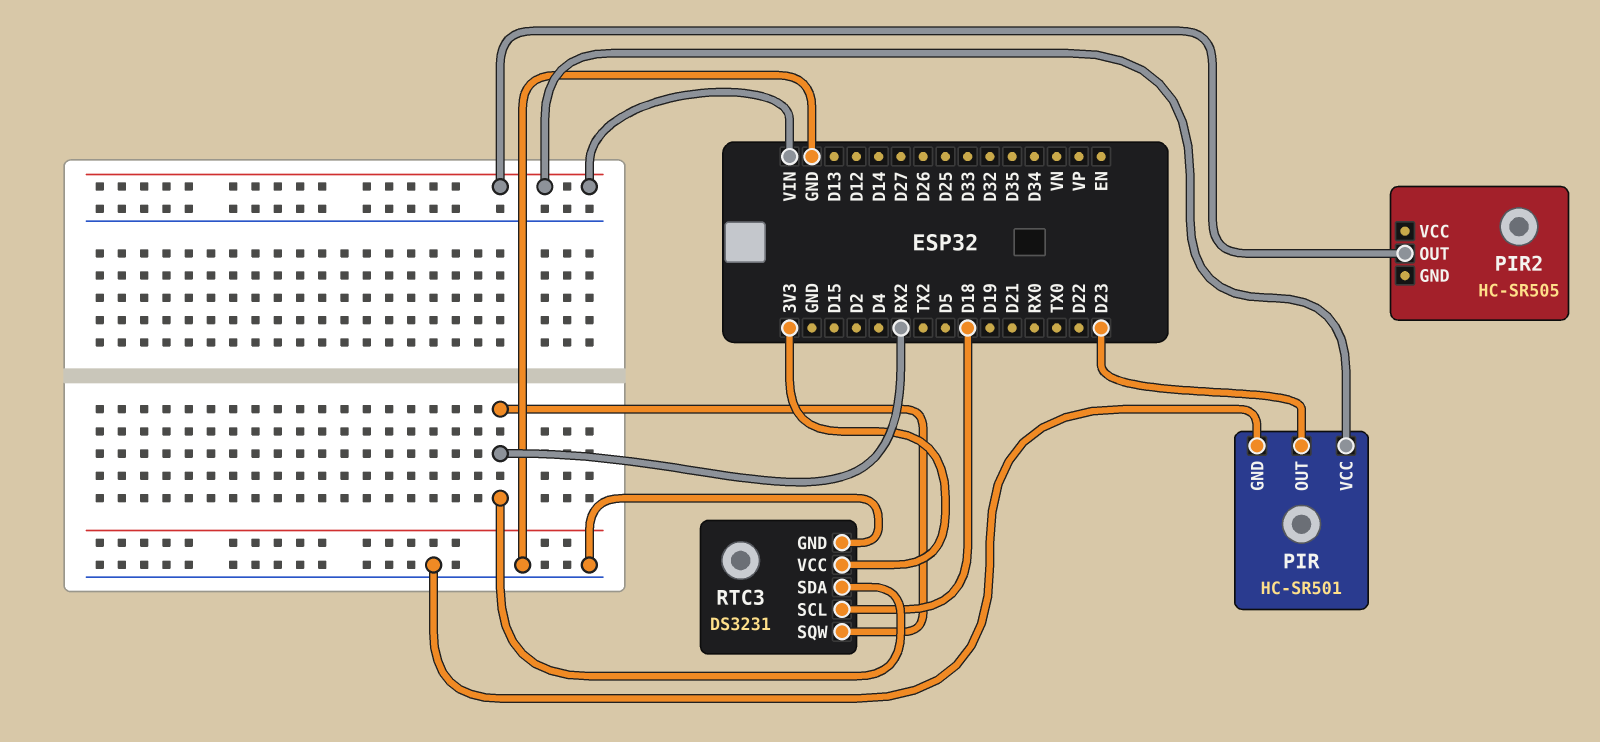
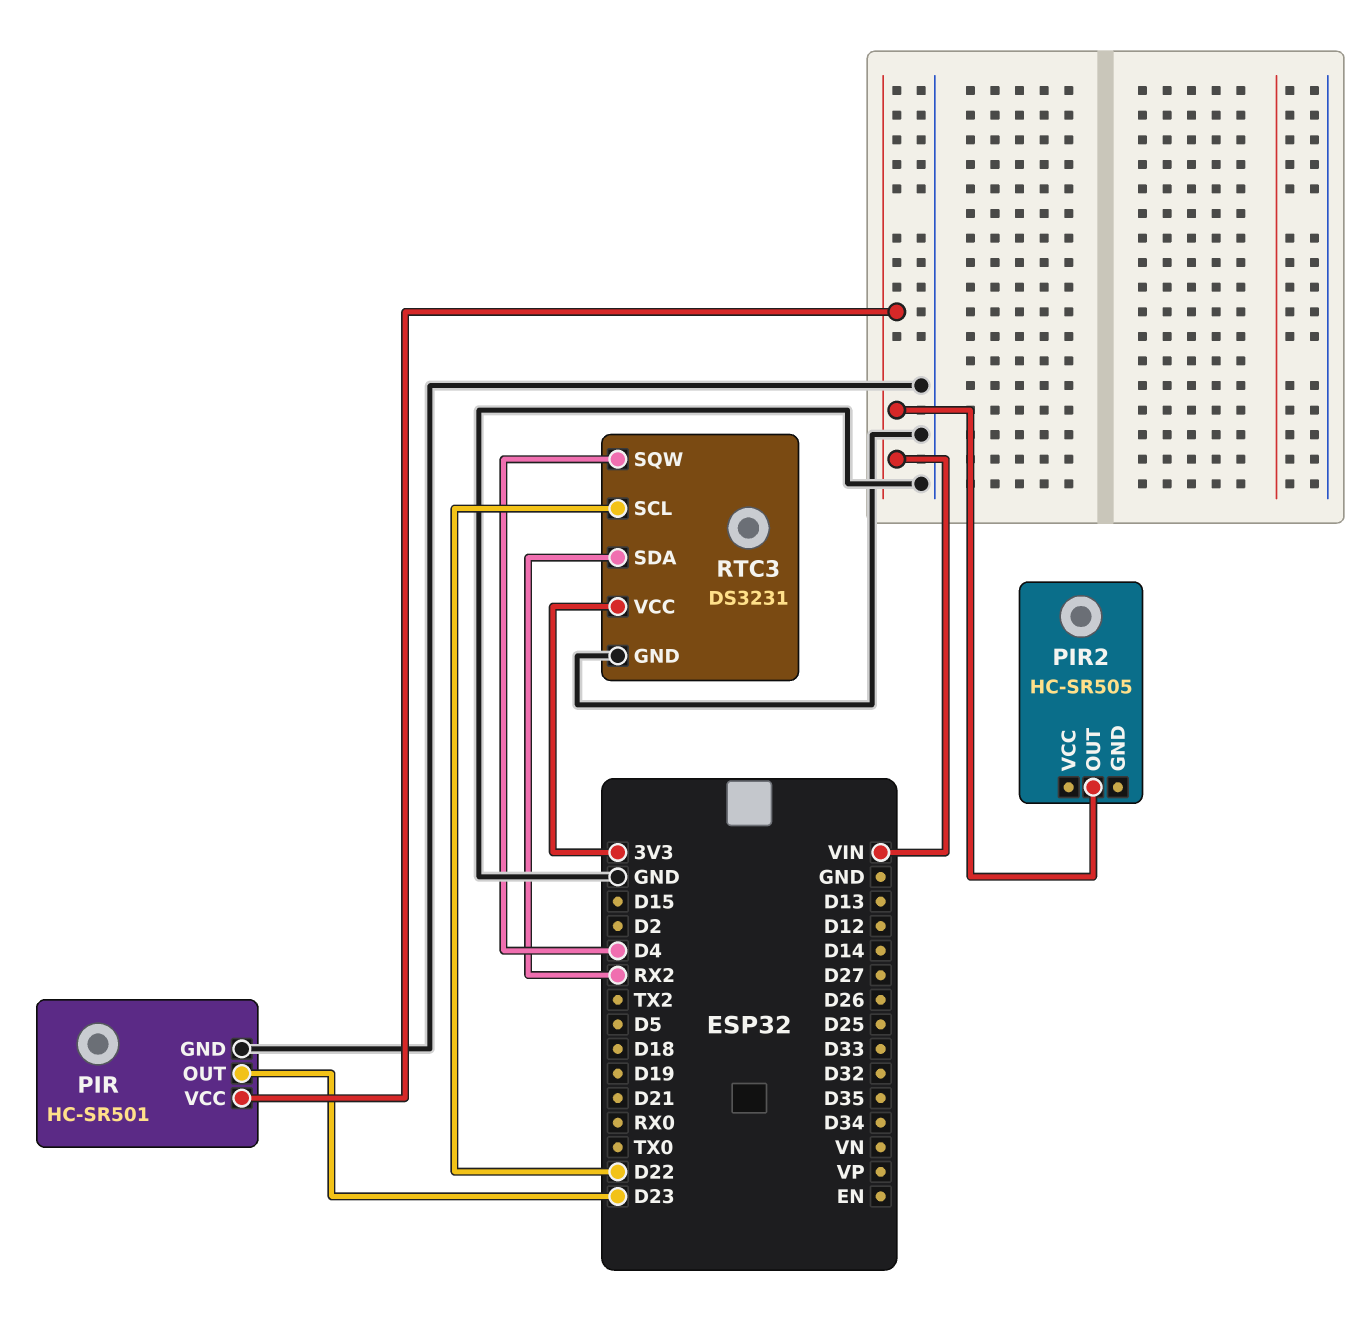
RTC3 pin SCL: D18 -> D22
RTC3 pin SQW: RX2 -> D4

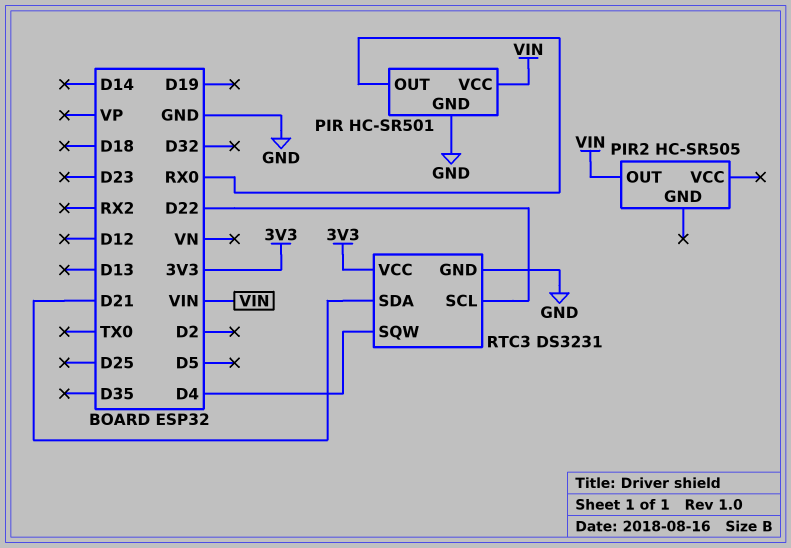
PIR pin OUT: D23 -> RX0
RTC3 pin SDA: RX2 -> D21

